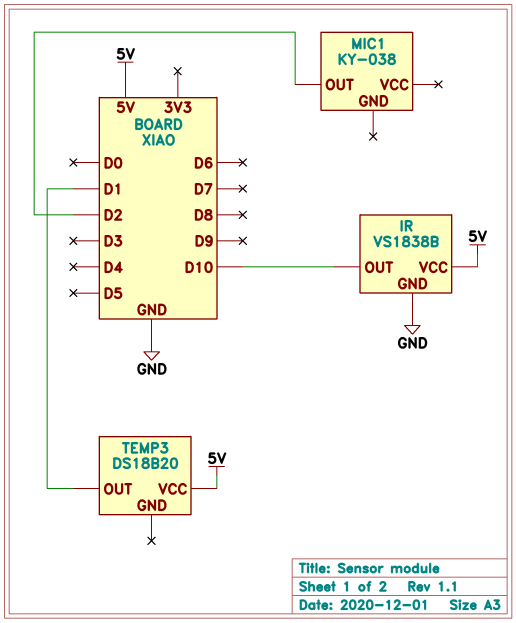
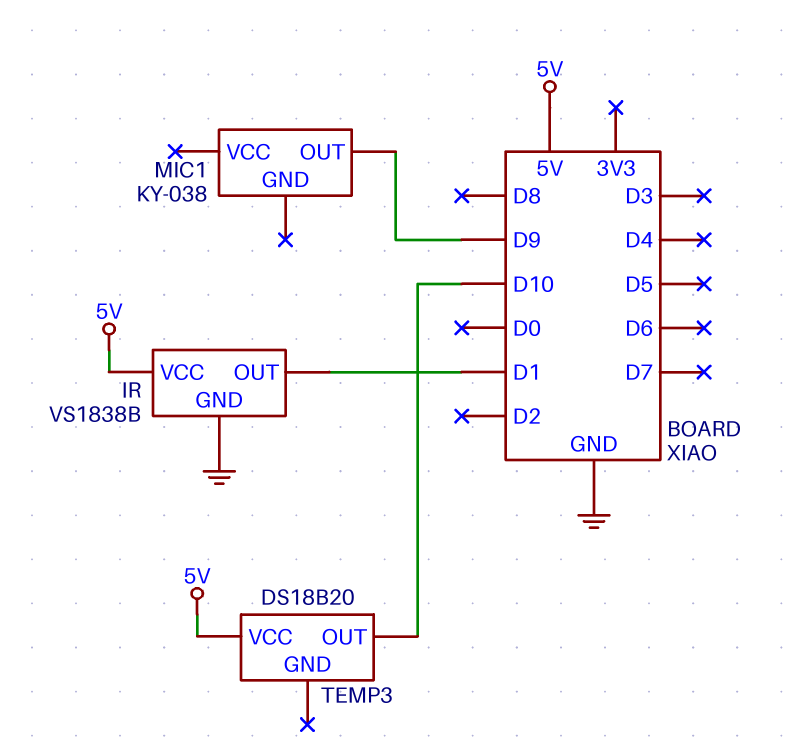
IR pin OUT: D10 -> D1
MIC1 pin OUT: D2 -> D9
TEMP3 pin OUT: D1 -> D10

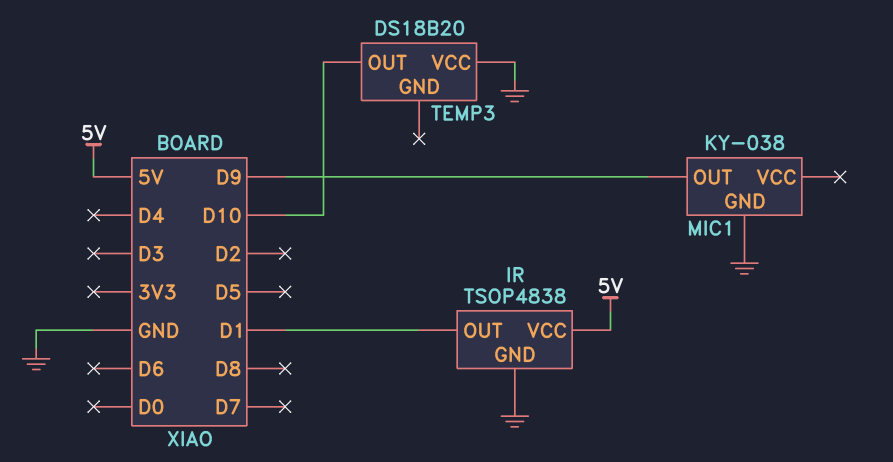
IR: VS1838B -> TSOP4838
MIC1 pin GND: none -> GND
TEMP3 pin VCC: 5V -> GND

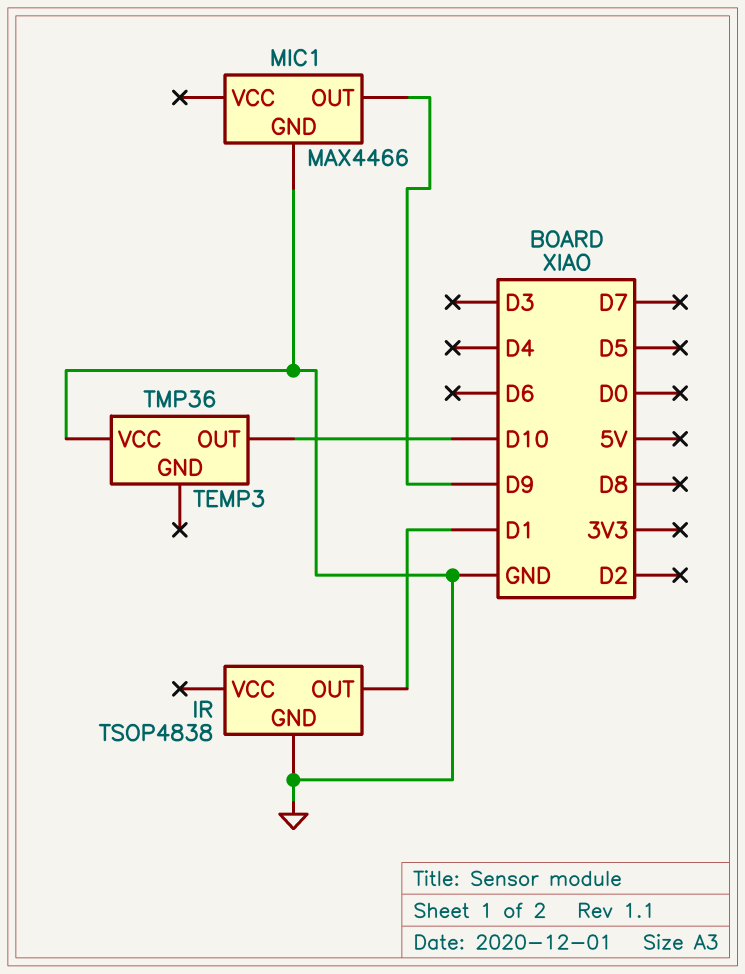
IR pin VCC: 5V -> none
MIC1: KY-038 -> MAX4466
TEMP3: DS18B20 -> TMP36

